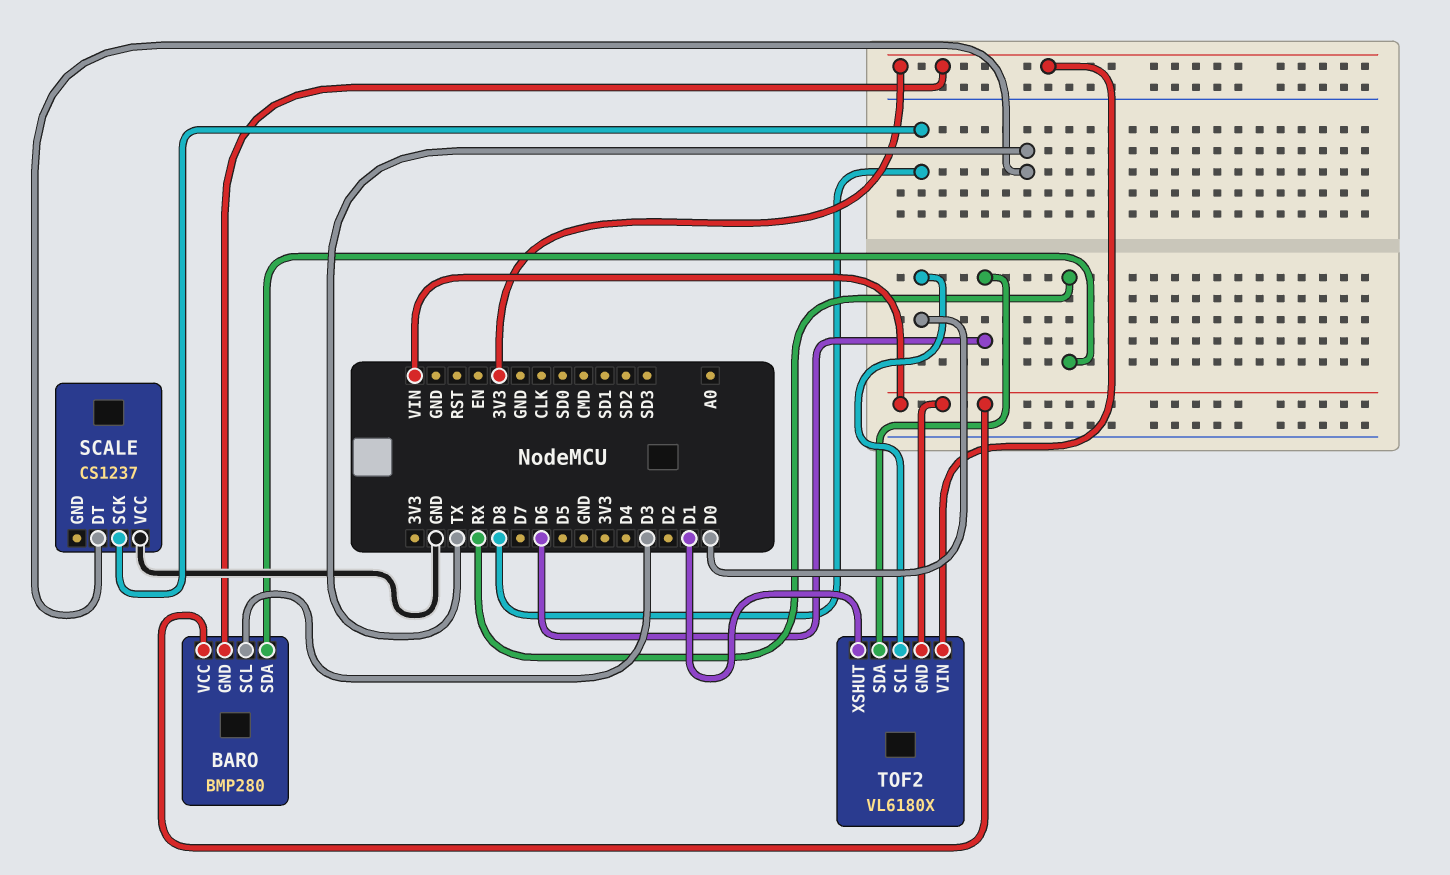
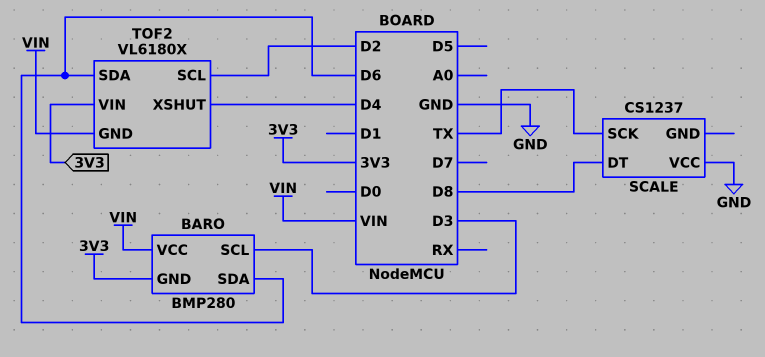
BARO pin SDA: RX -> D6
SCALE pin DT: TX -> D8
SCALE pin SCK: D8 -> TX
TOF2 pin SCL: D0 -> D2
TOF2 pin XSHUT: D1 -> D4

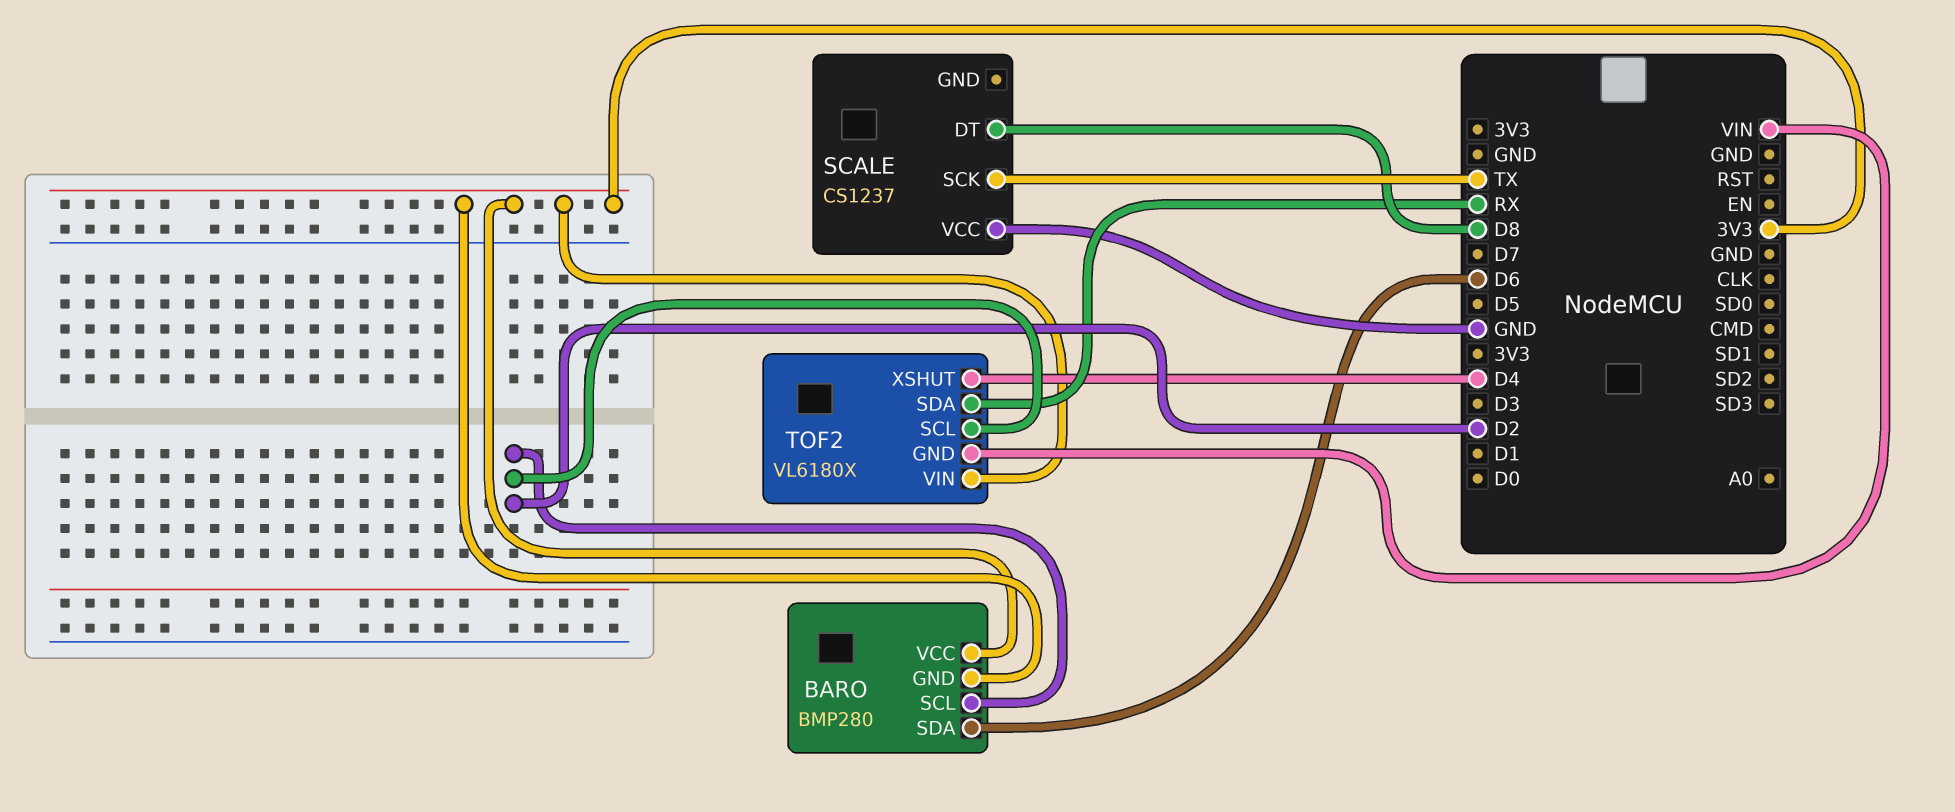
BARO pin SCL: D3 -> D2
BARO pin VCC: VIN -> 3V3
TOF2 pin SDA: D6 -> RX

